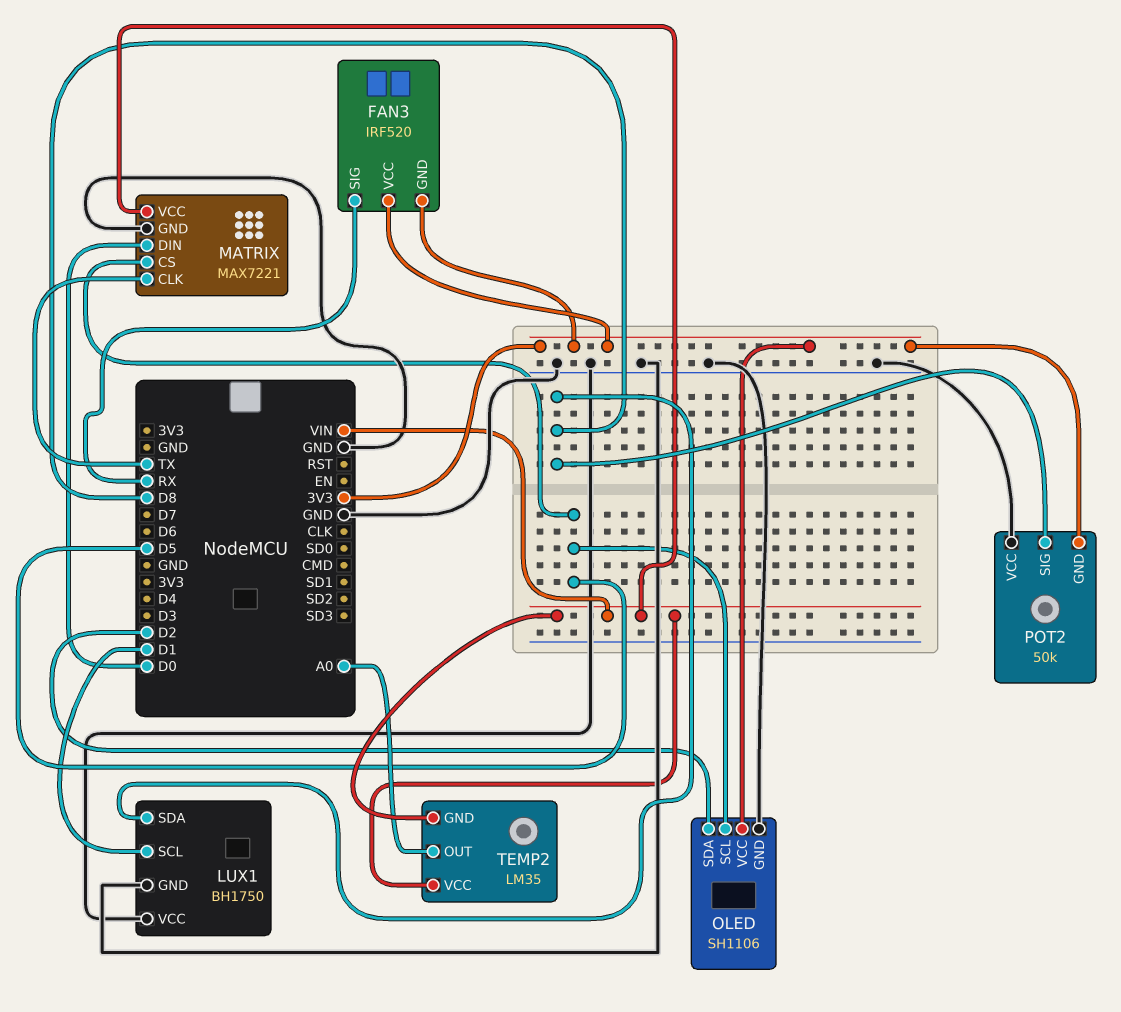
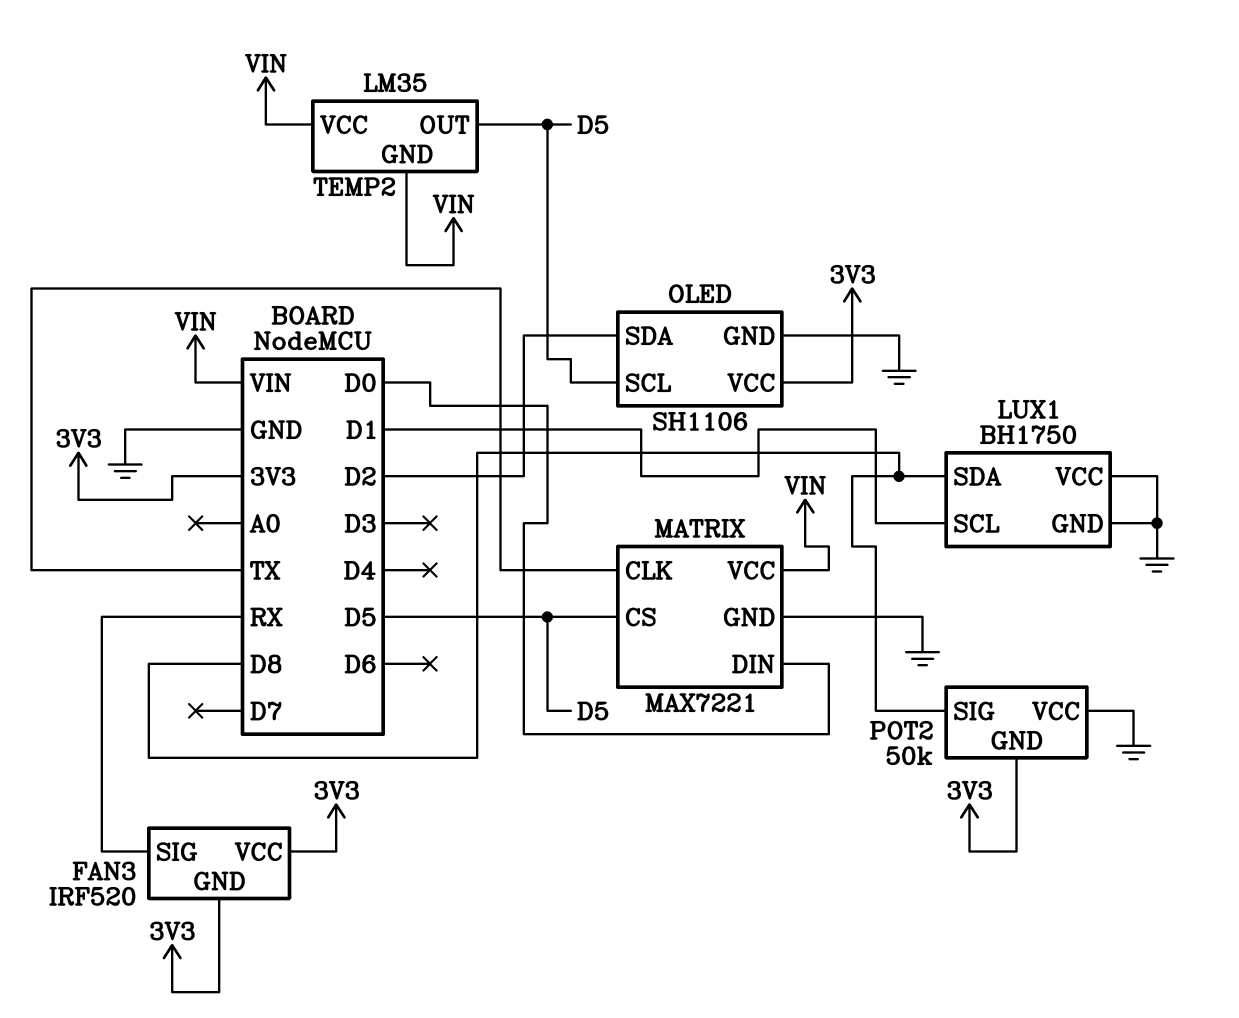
TEMP2 pin OUT: A0 -> D5

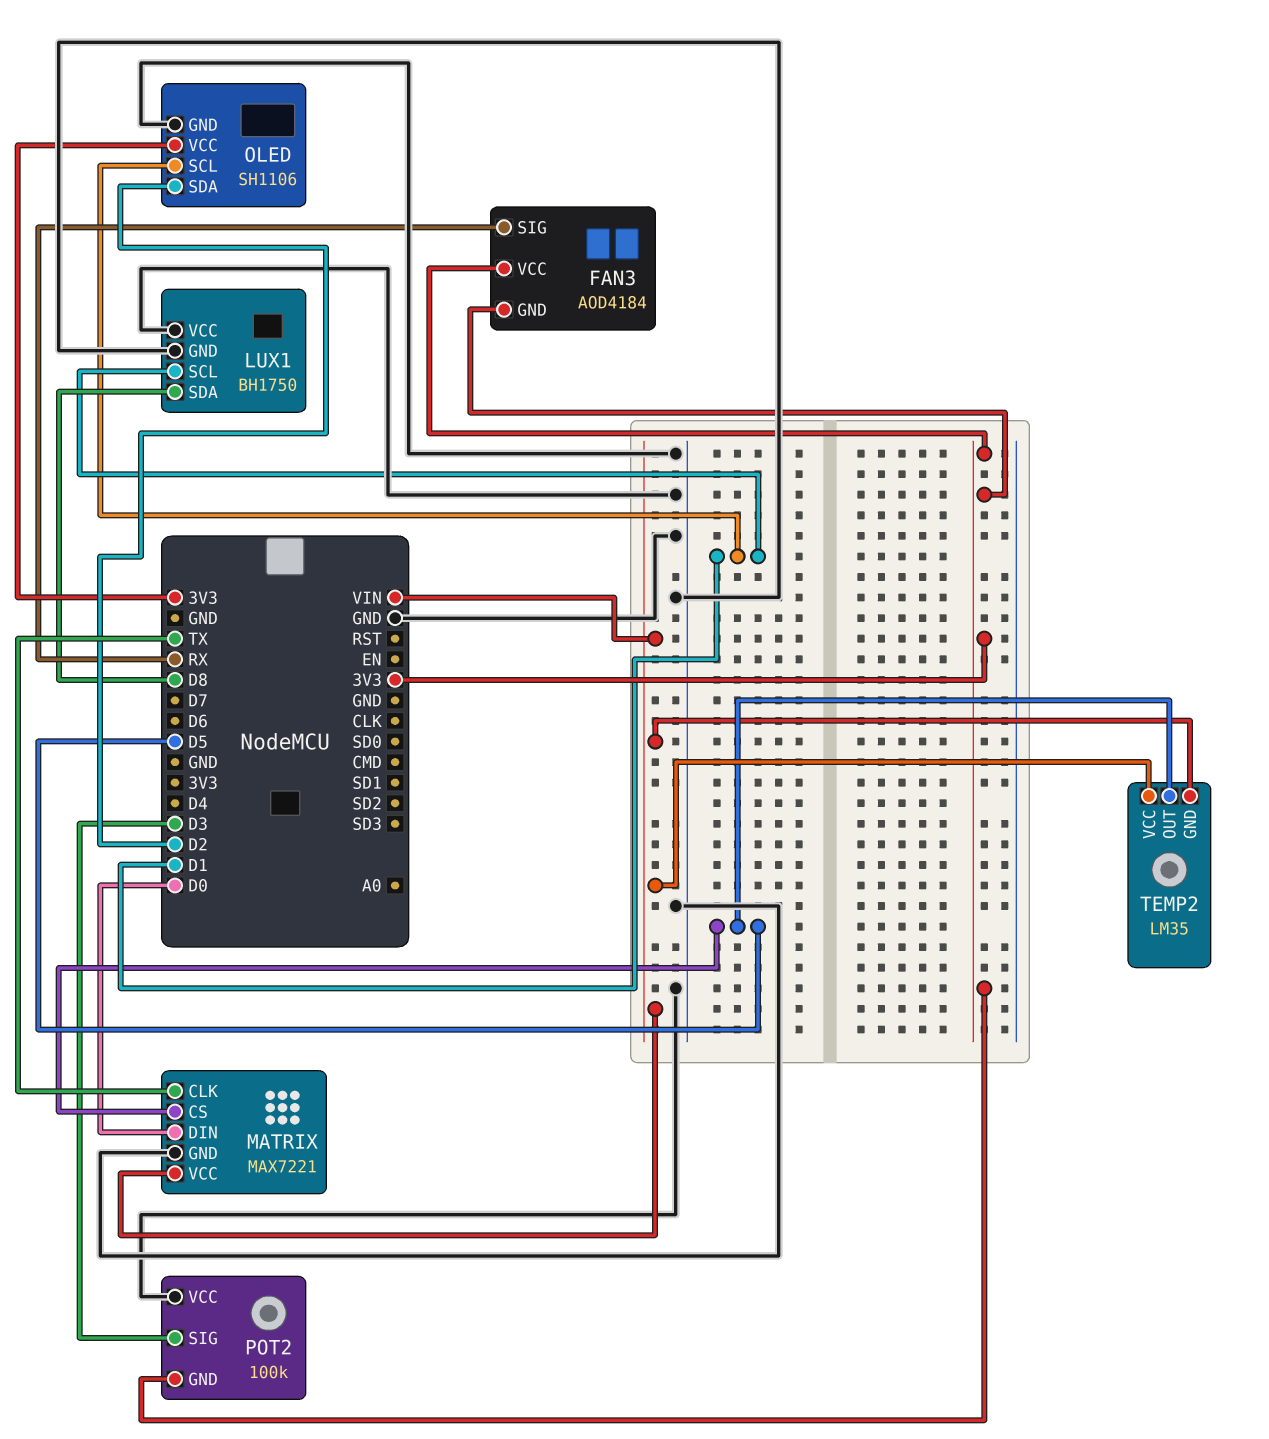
FAN3: IRF520 -> AOD4184
OLED pin SCL: D5 -> D1
POT2: 50k -> 100k
POT2 pin SIG: D8 -> D3

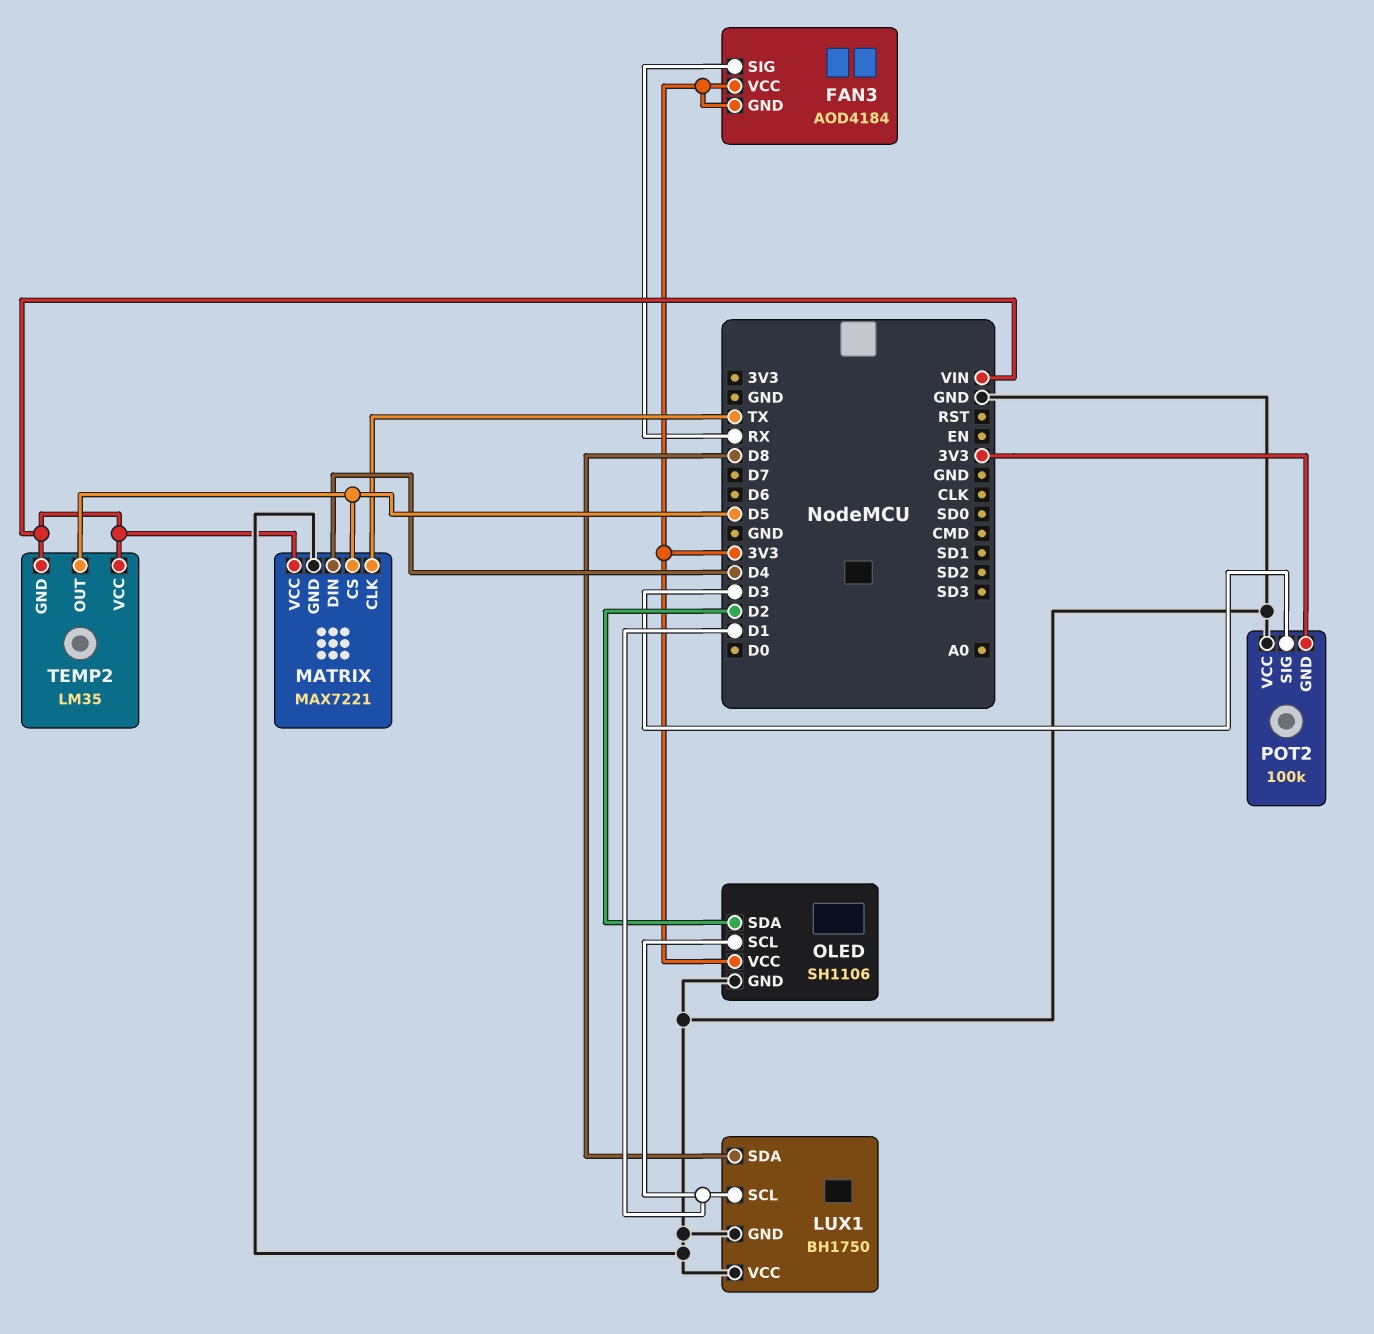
MATRIX pin DIN: D0 -> D4

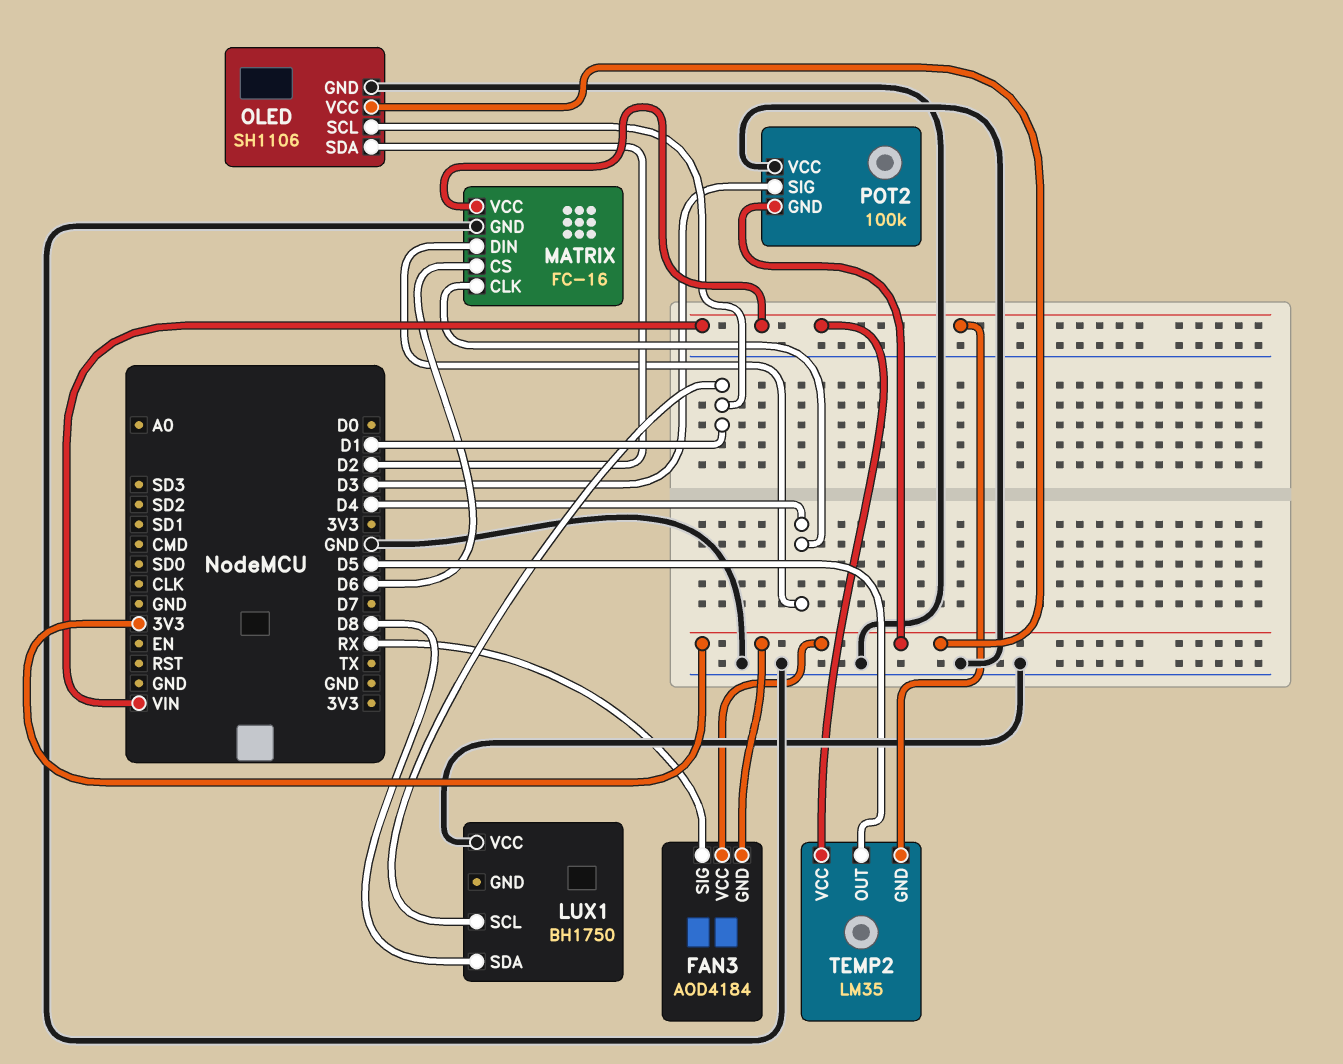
LUX1 pin GND: GND -> none
MATRIX: MAX7221 -> FC-16
MATRIX pin CLK: TX -> D4
MATRIX pin CS: D5 -> D6

